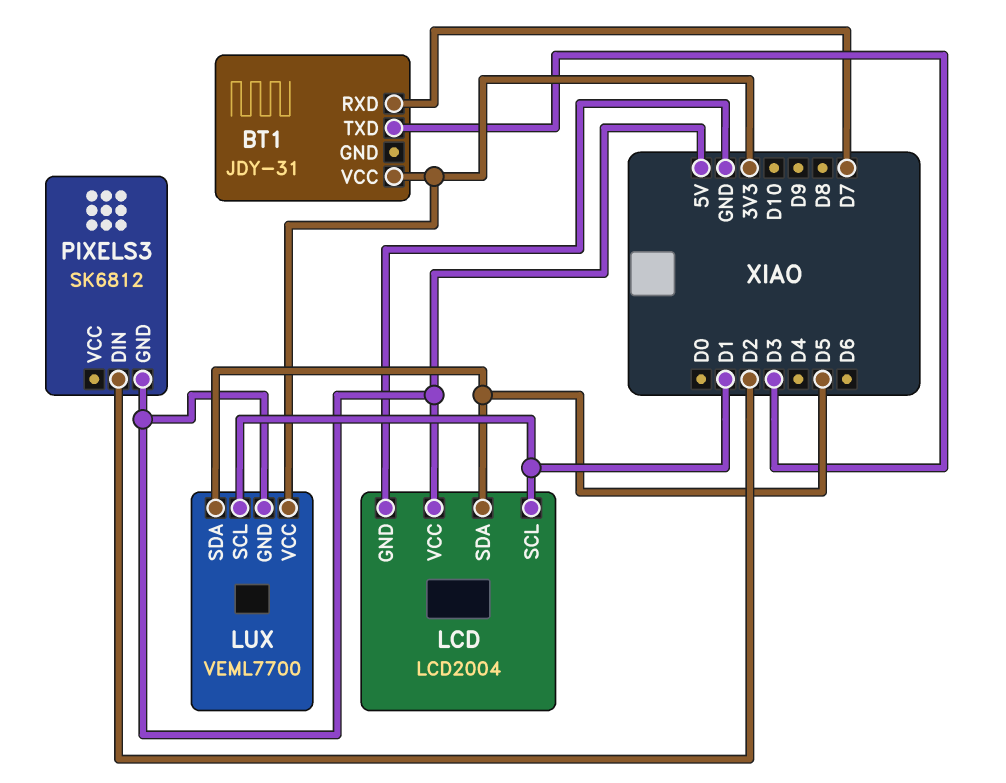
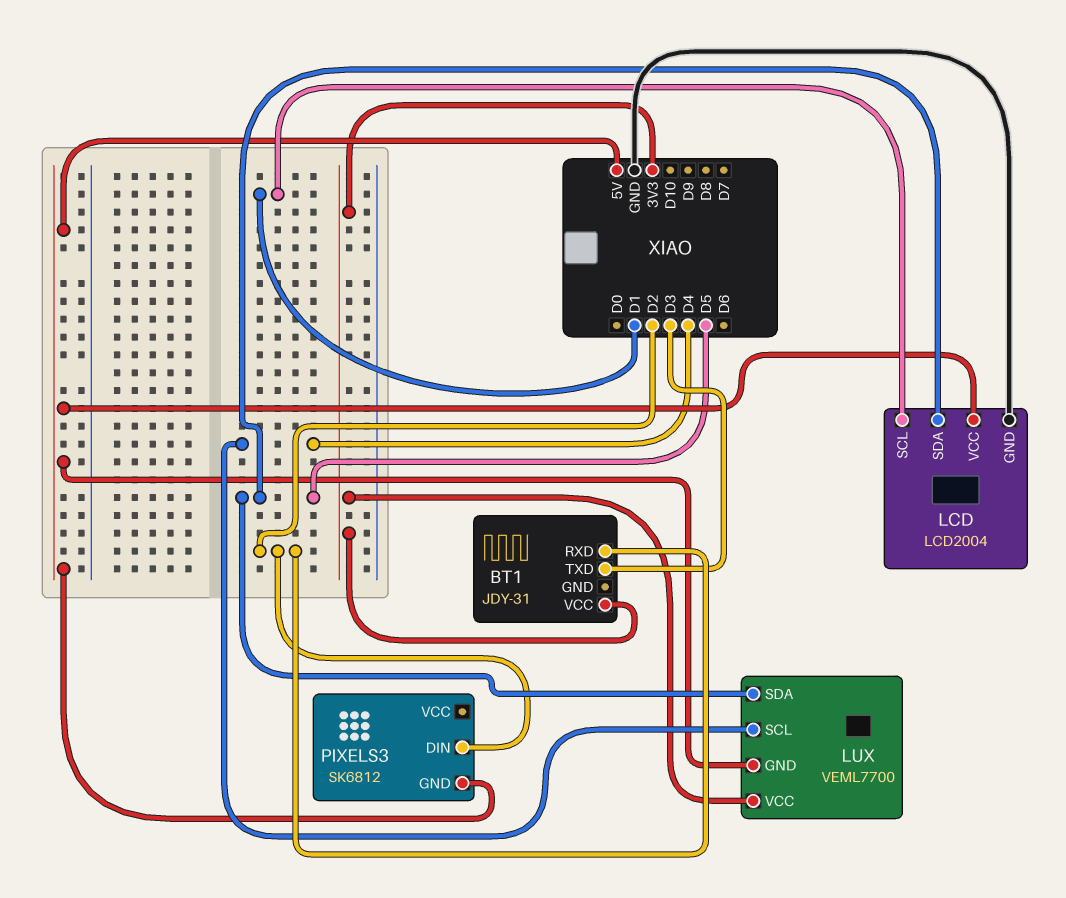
BT1 pin RXD: D7 -> D2
LUX pin SCL: D1 -> D4

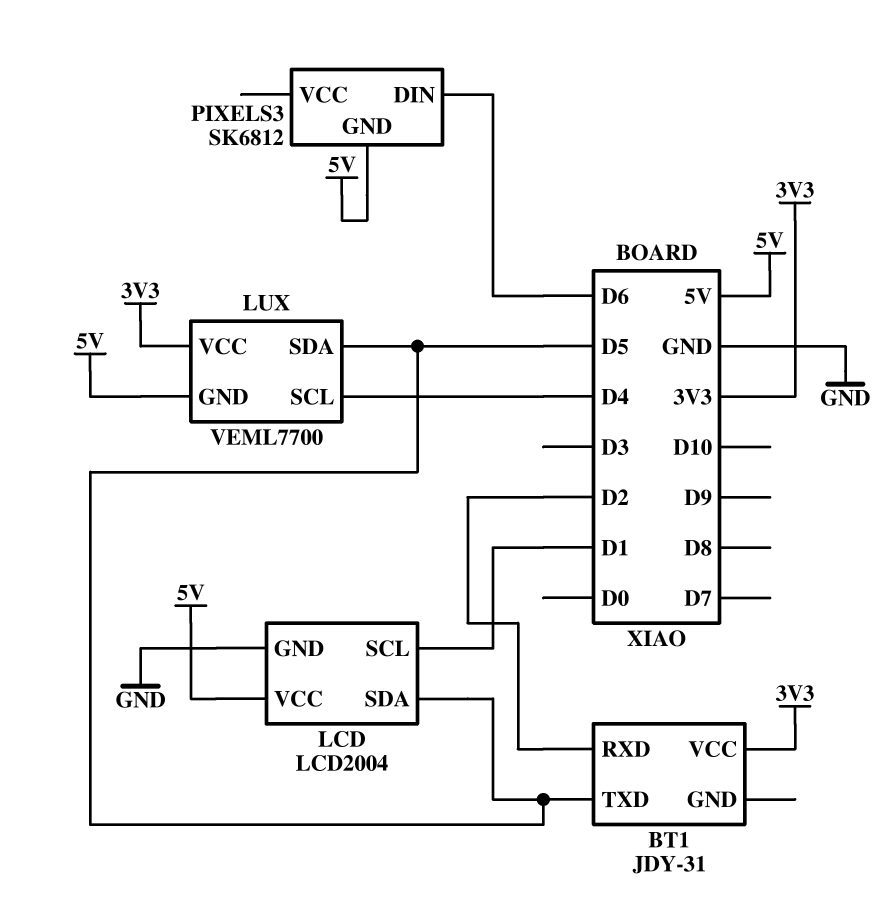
BT1 pin TXD: D3 -> D5
PIXELS3 pin DIN: D2 -> D6

